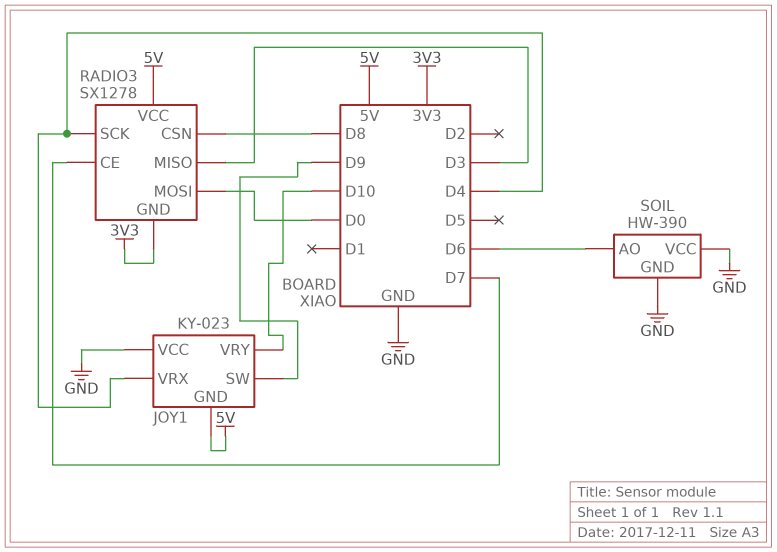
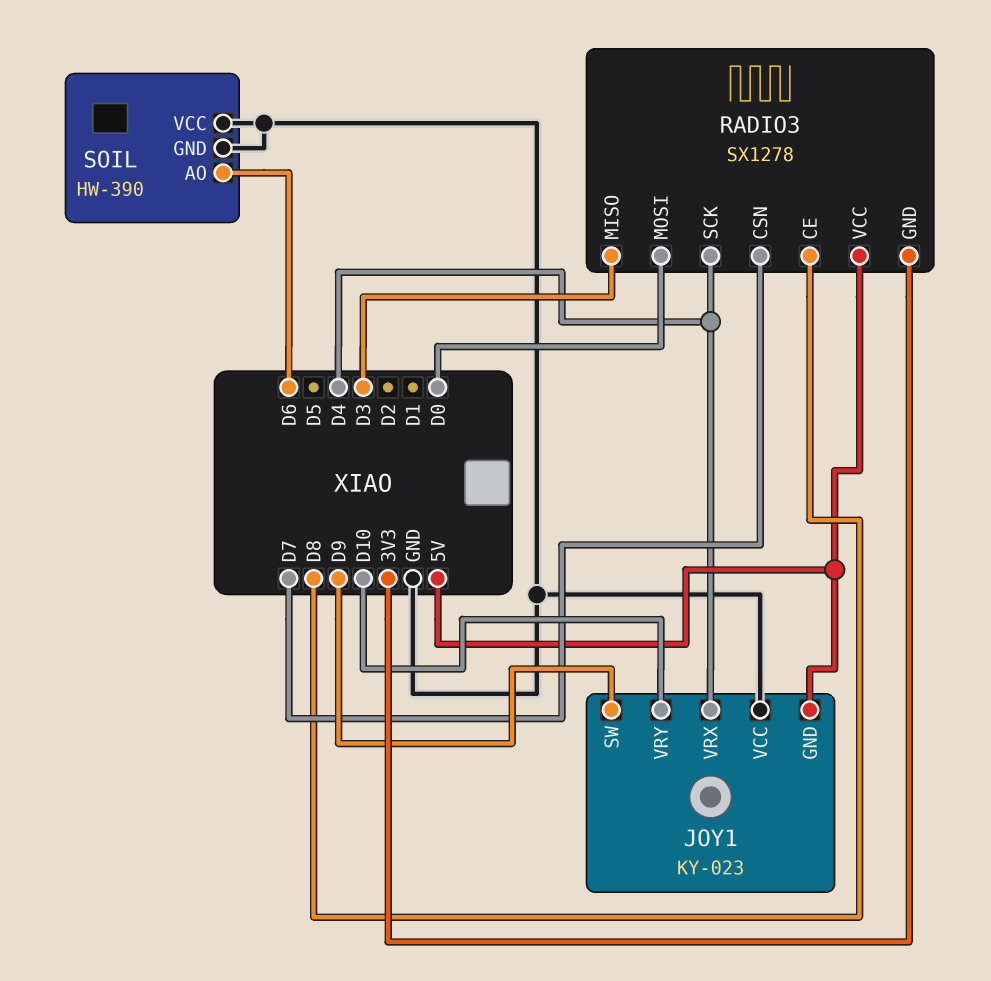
RADIO3 pin CE: D7 -> D8
RADIO3 pin CSN: D8 -> D7

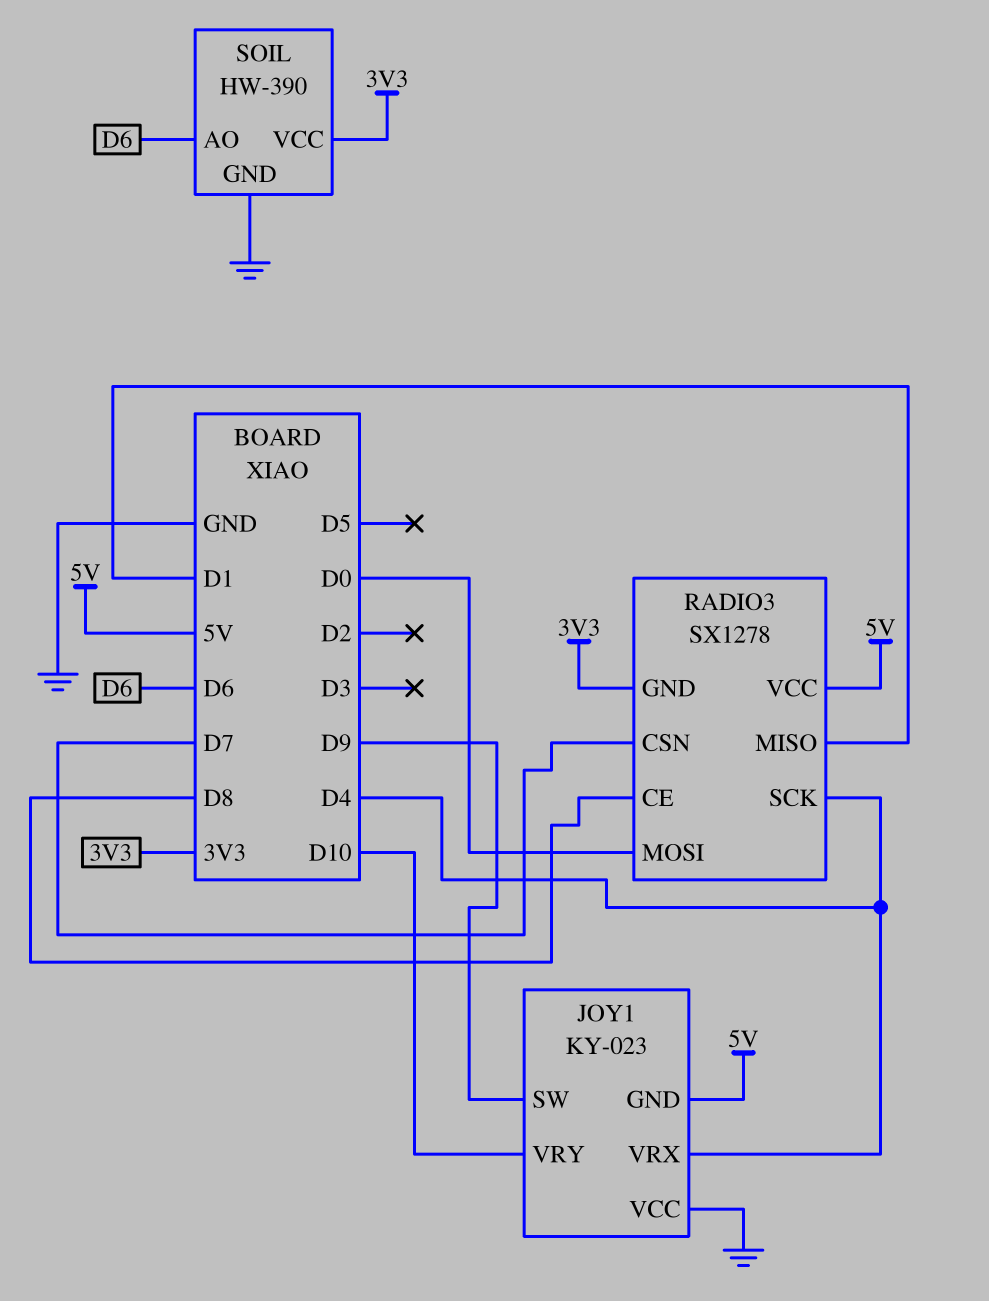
RADIO3 pin MISO: D3 -> D1
SOIL pin VCC: GND -> 3V3

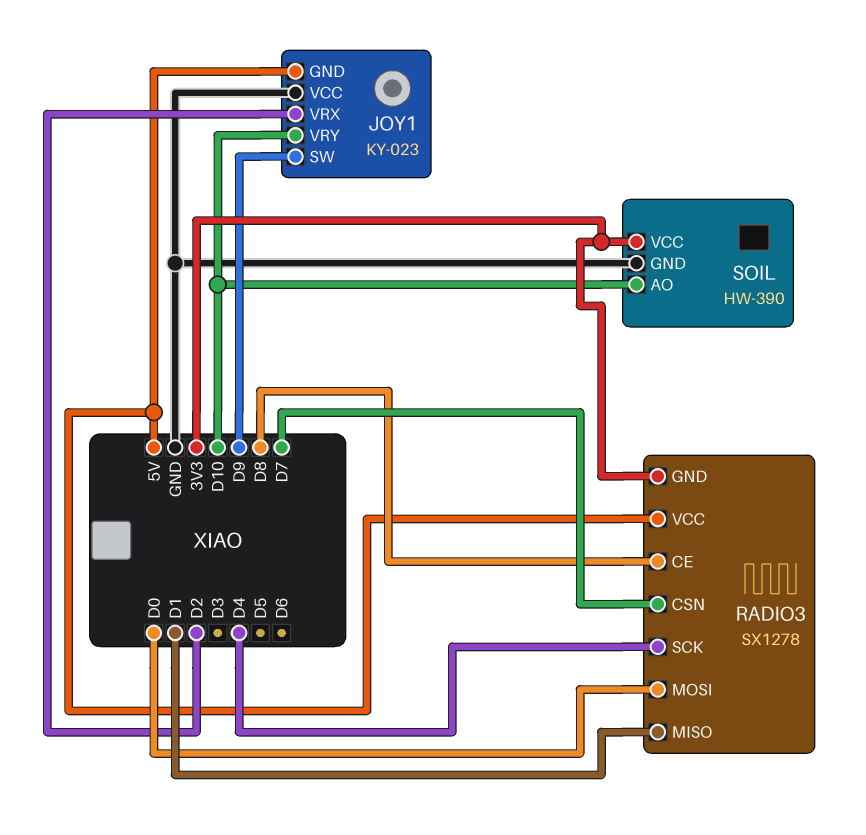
JOY1 pin VRX: D4 -> D2
SOIL pin AO: D6 -> D10

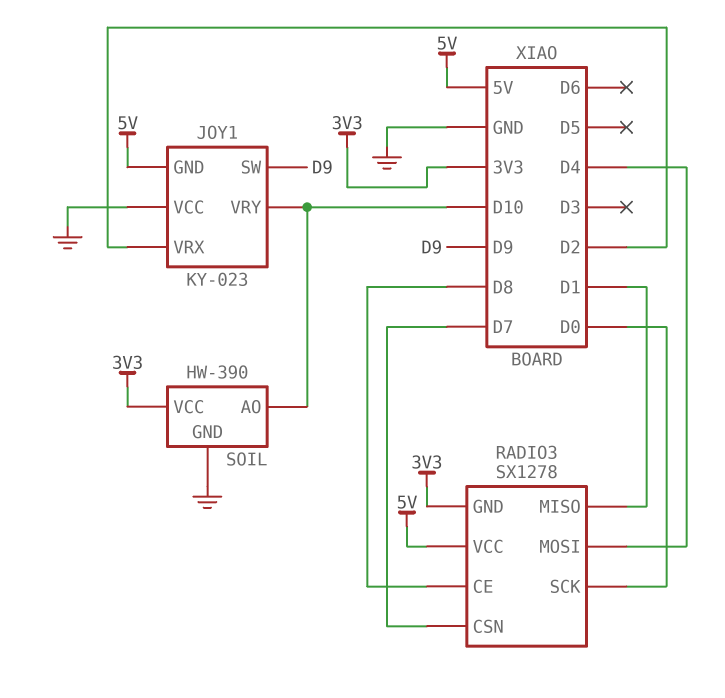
RADIO3 pin MOSI: D0 -> D4
RADIO3 pin SCK: D4 -> D0

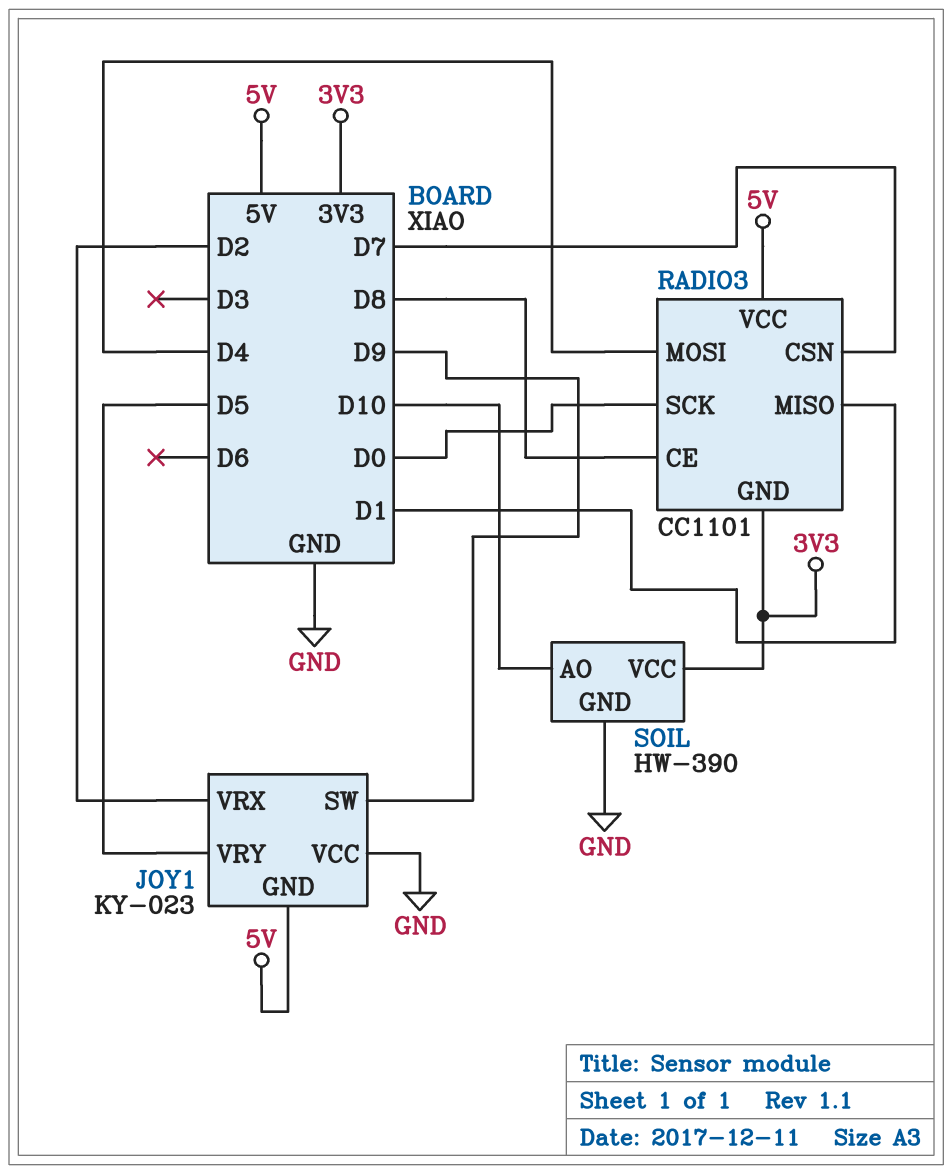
JOY1 pin VRY: D10 -> D5
RADIO3: SX1278 -> CC1101

